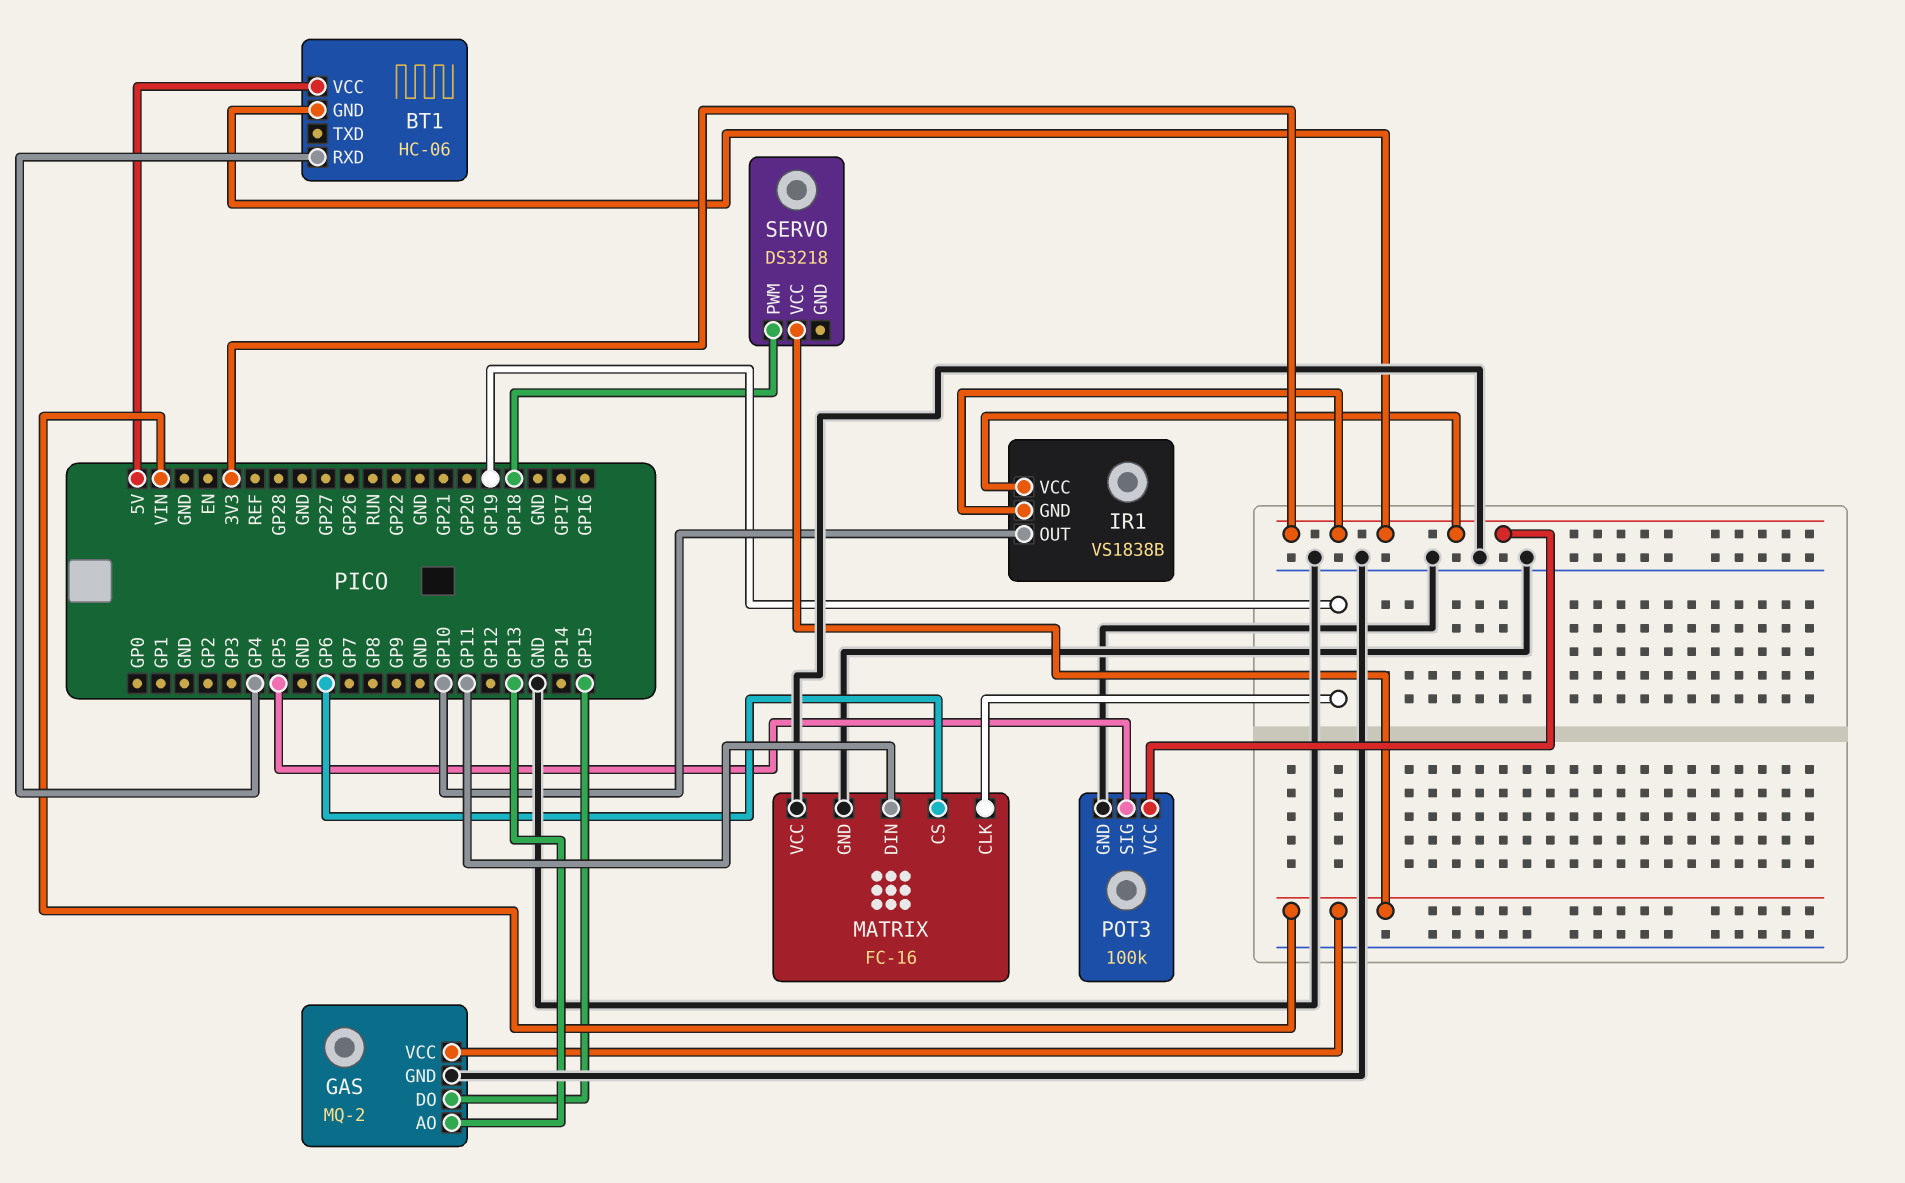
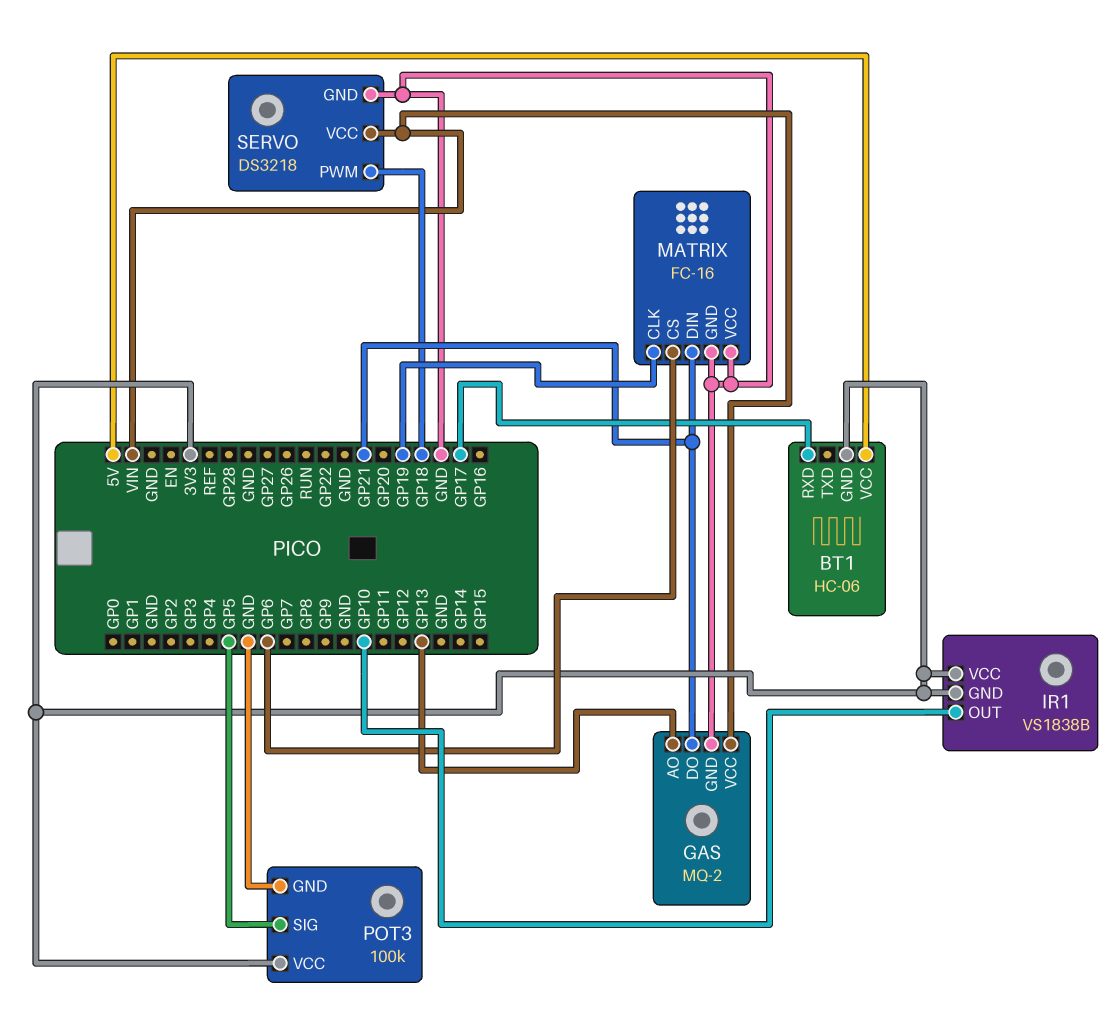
BT1 pin RXD: GP4 -> GP17
GAS pin DO: GP15 -> GP21
MATRIX pin DIN: GP11 -> GP21
SERVO pin GND: none -> GND

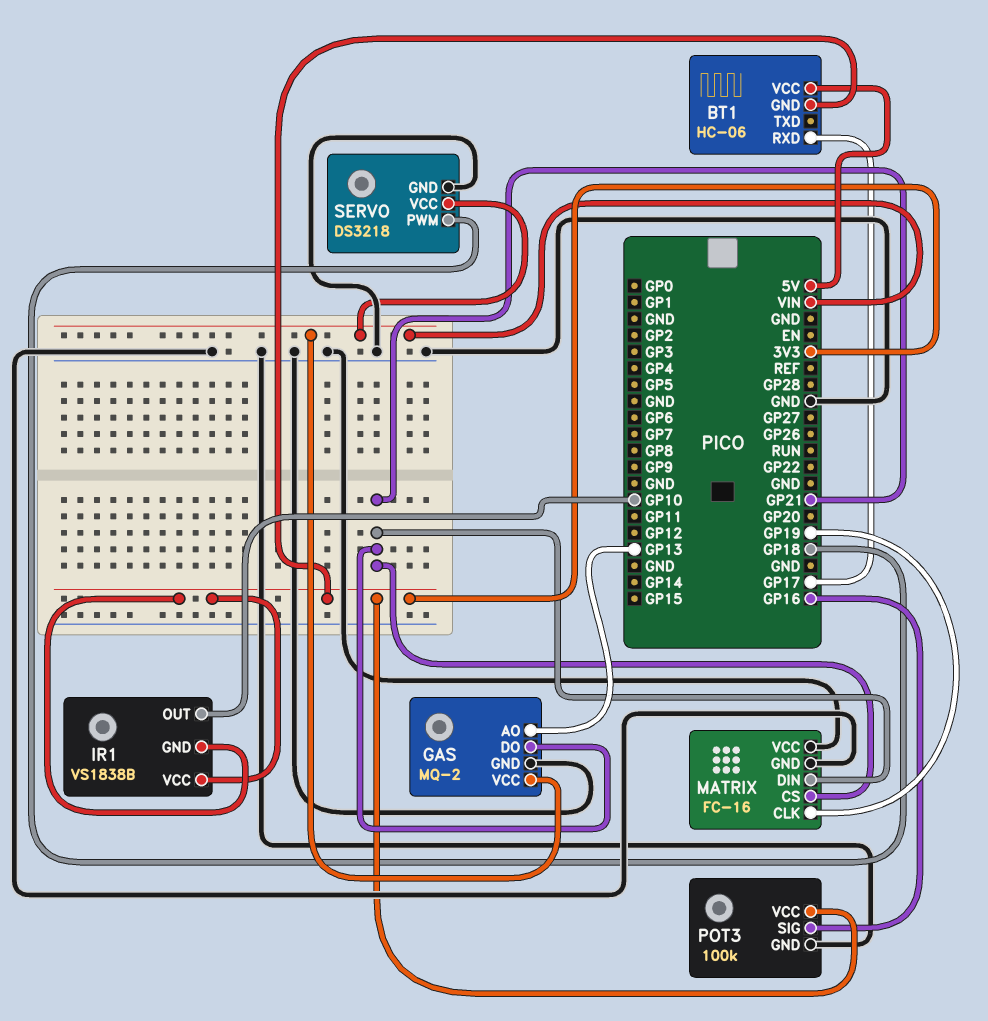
MATRIX pin CS: GP6 -> GP21
POT3 pin SIG: GP5 -> GP16

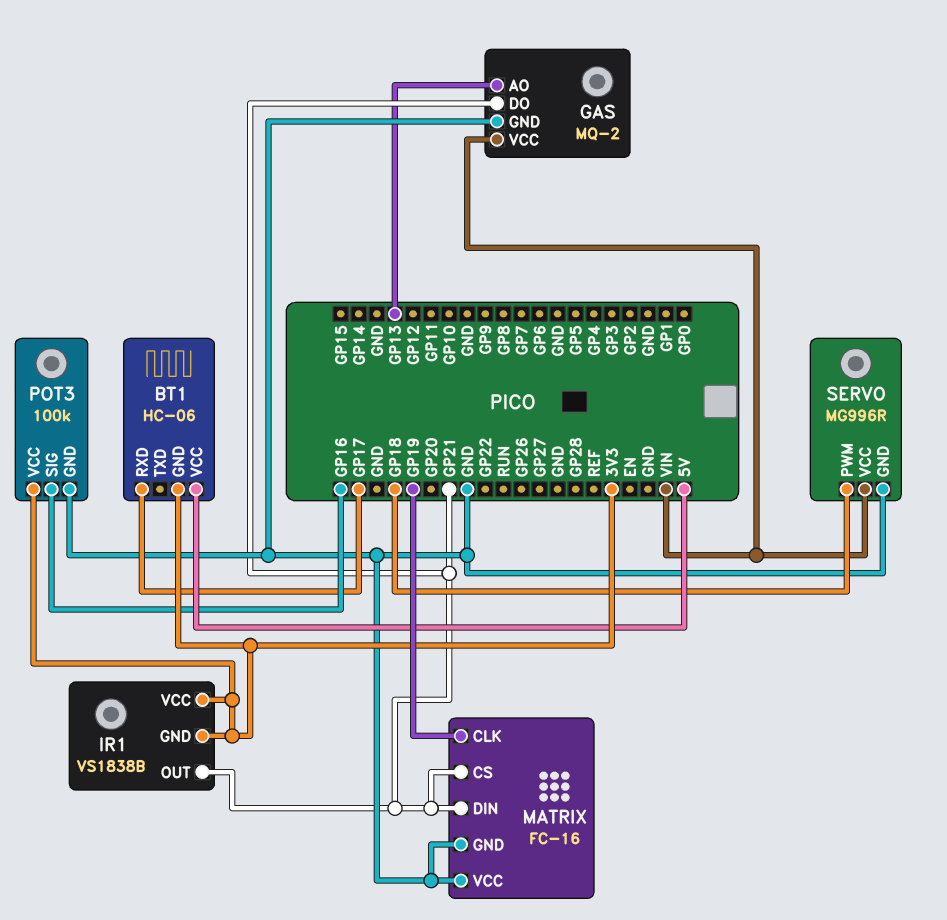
IR1 pin OUT: GP10 -> GP21
SERVO: DS3218 -> MG996R

